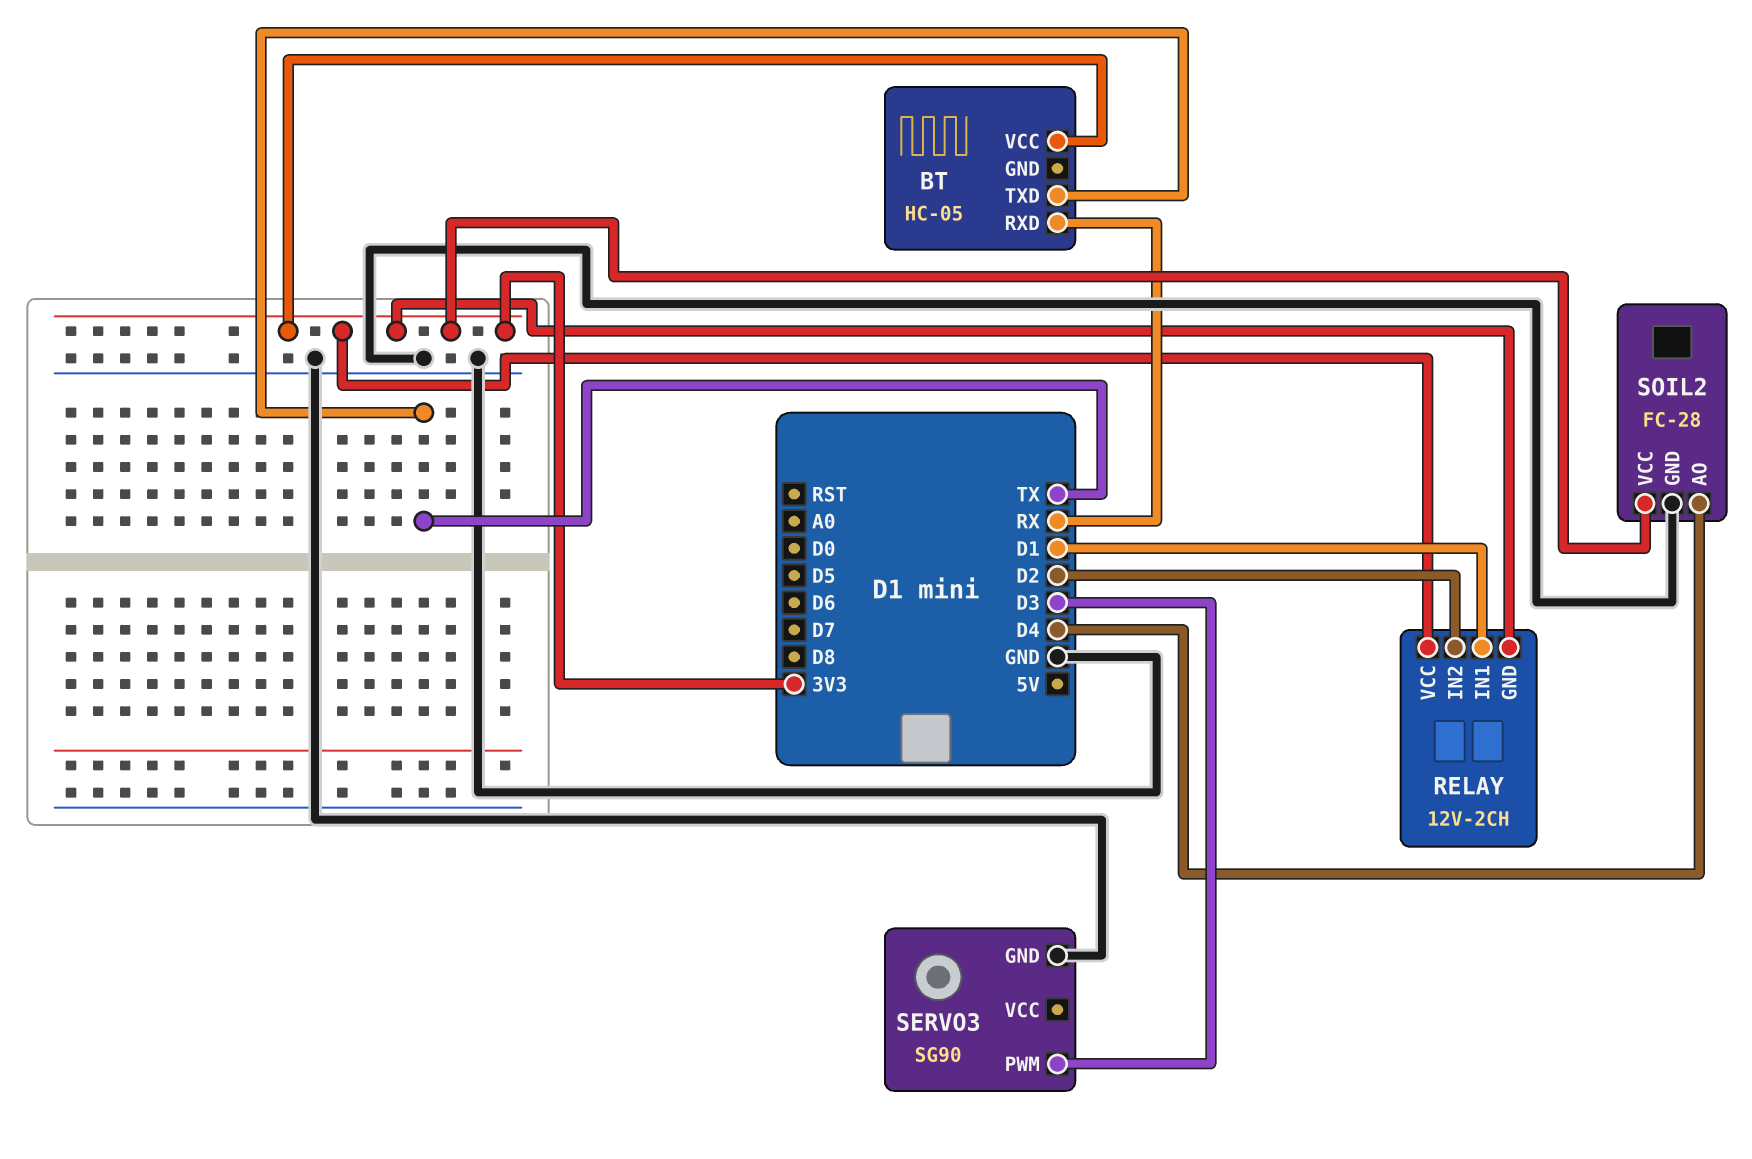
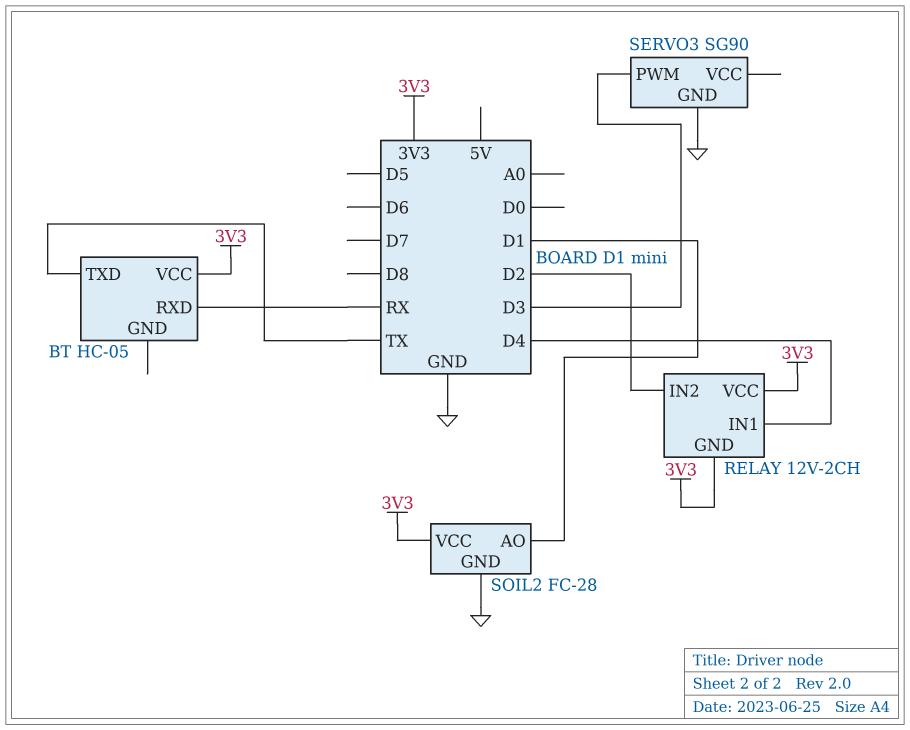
RELAY pin IN1: D1 -> D4
SOIL2 pin AO: D4 -> D1

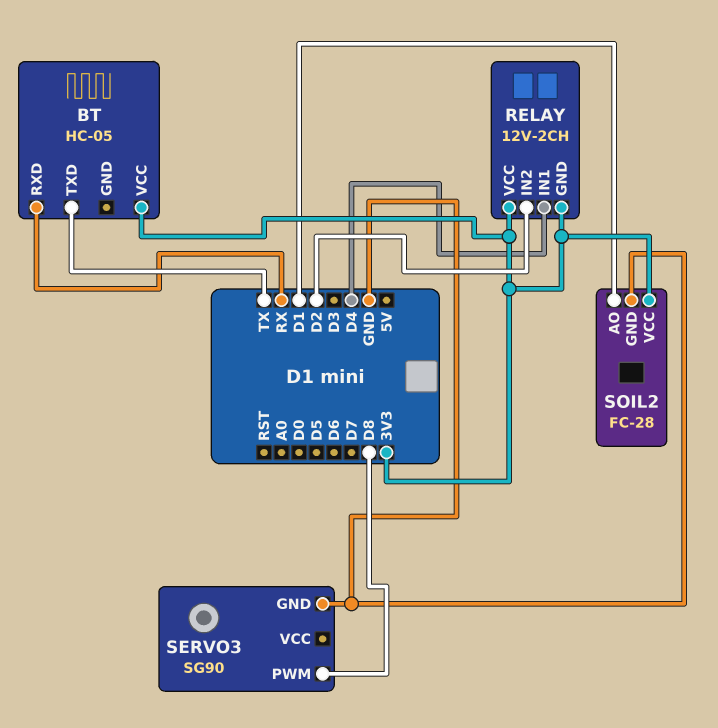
SERVO3 pin PWM: D3 -> D8

